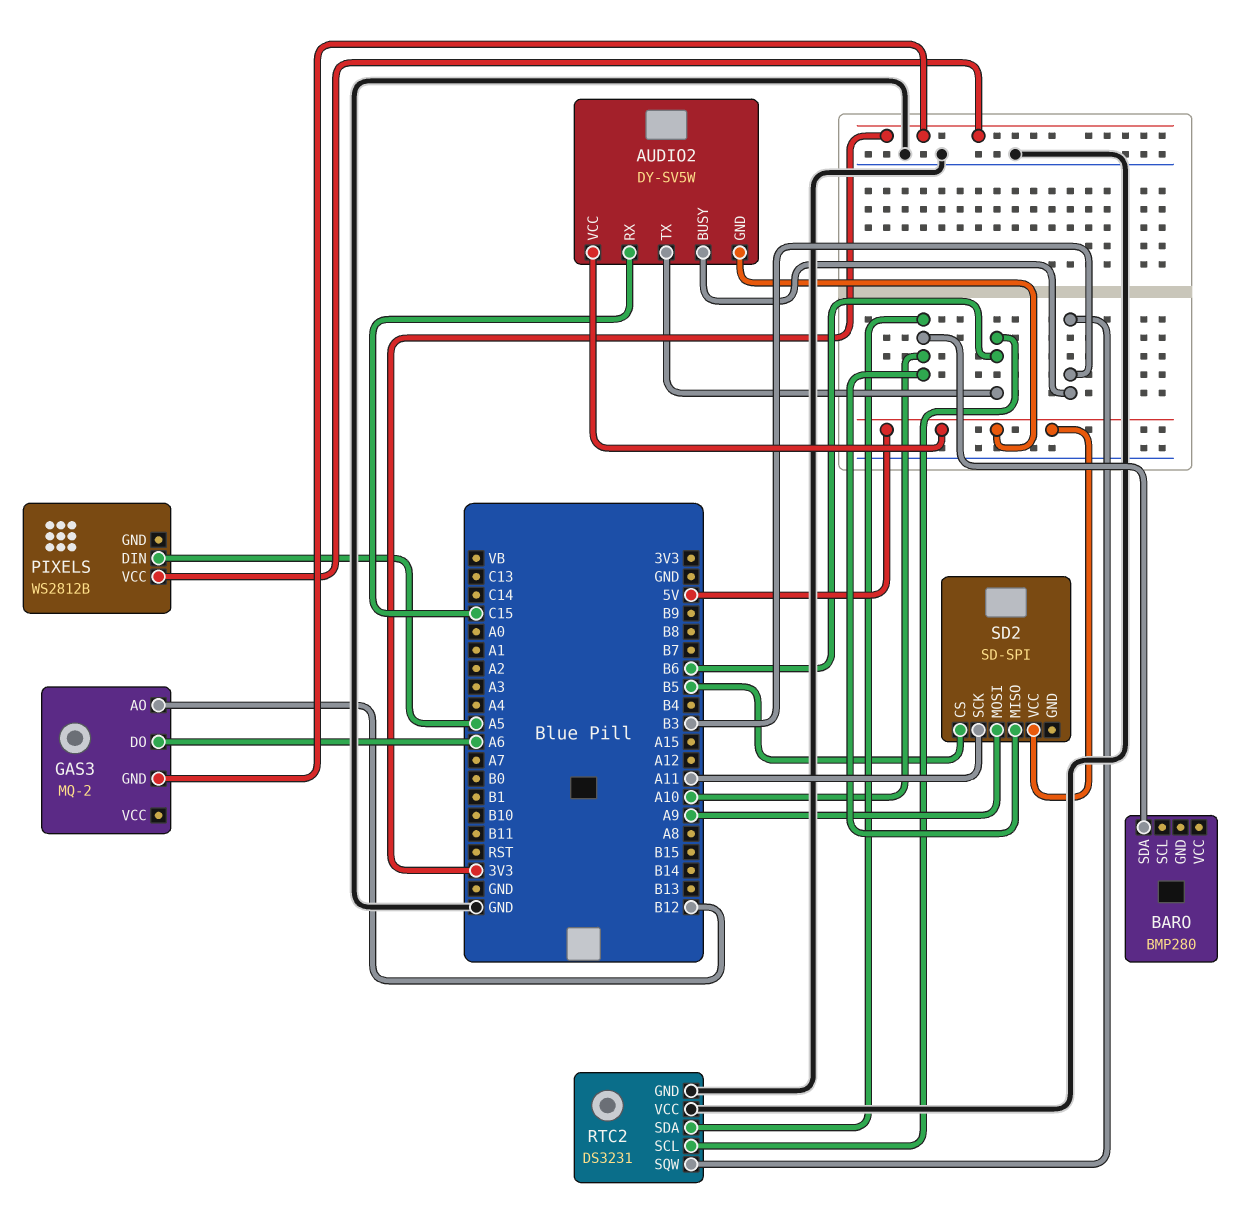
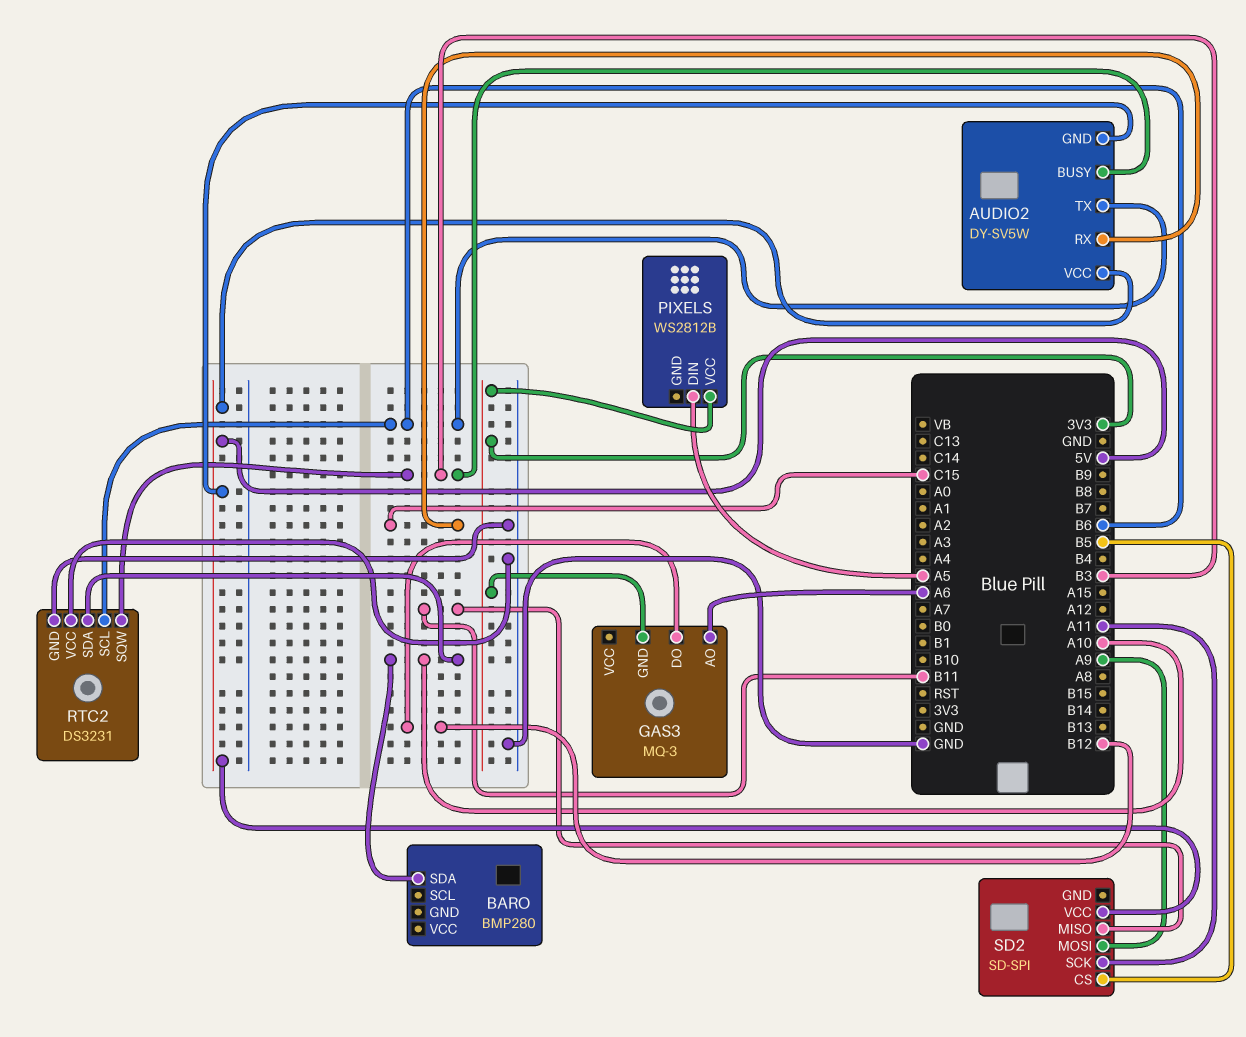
GAS3: MQ-2 -> MQ-3
GAS3 pin AO: B12 -> A6
GAS3 pin DO: A6 -> B12
SD2 pin MISO: A10 -> B11

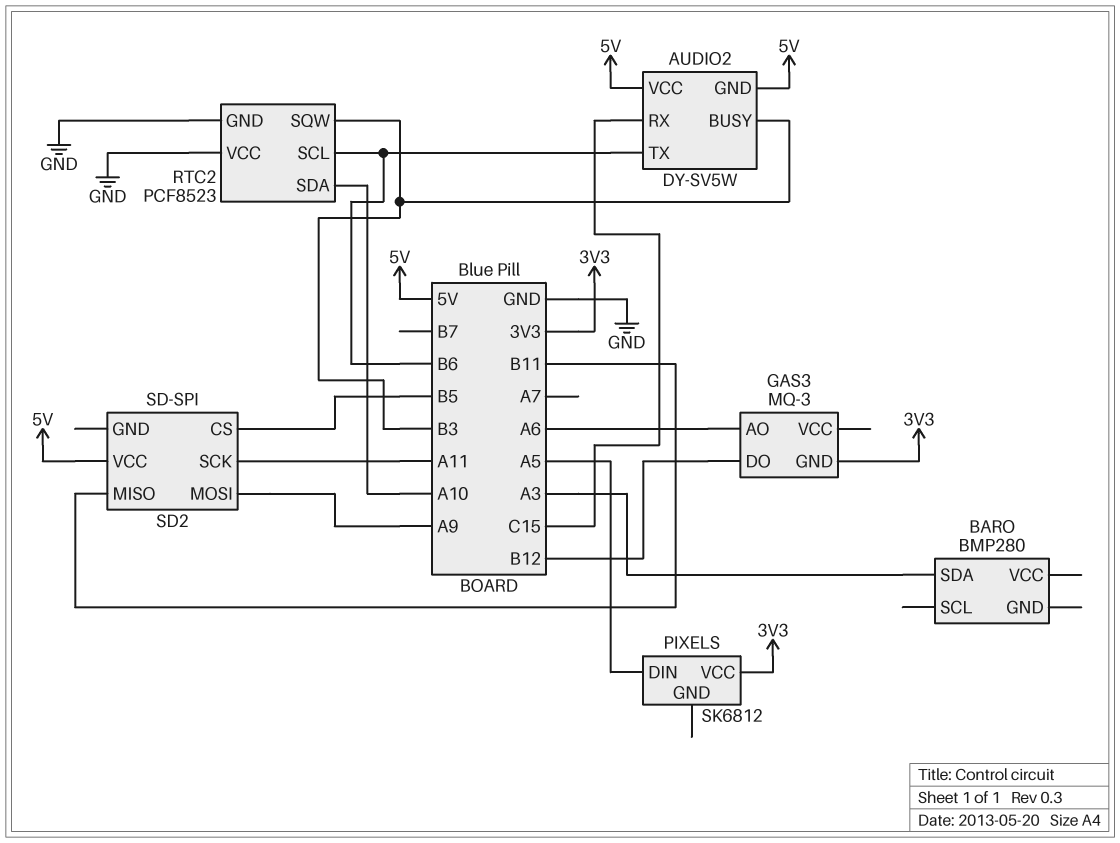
BARO pin SDA: A10 -> A3
PIXELS: WS2812B -> SK6812
RTC2: DS3231 -> PCF8523

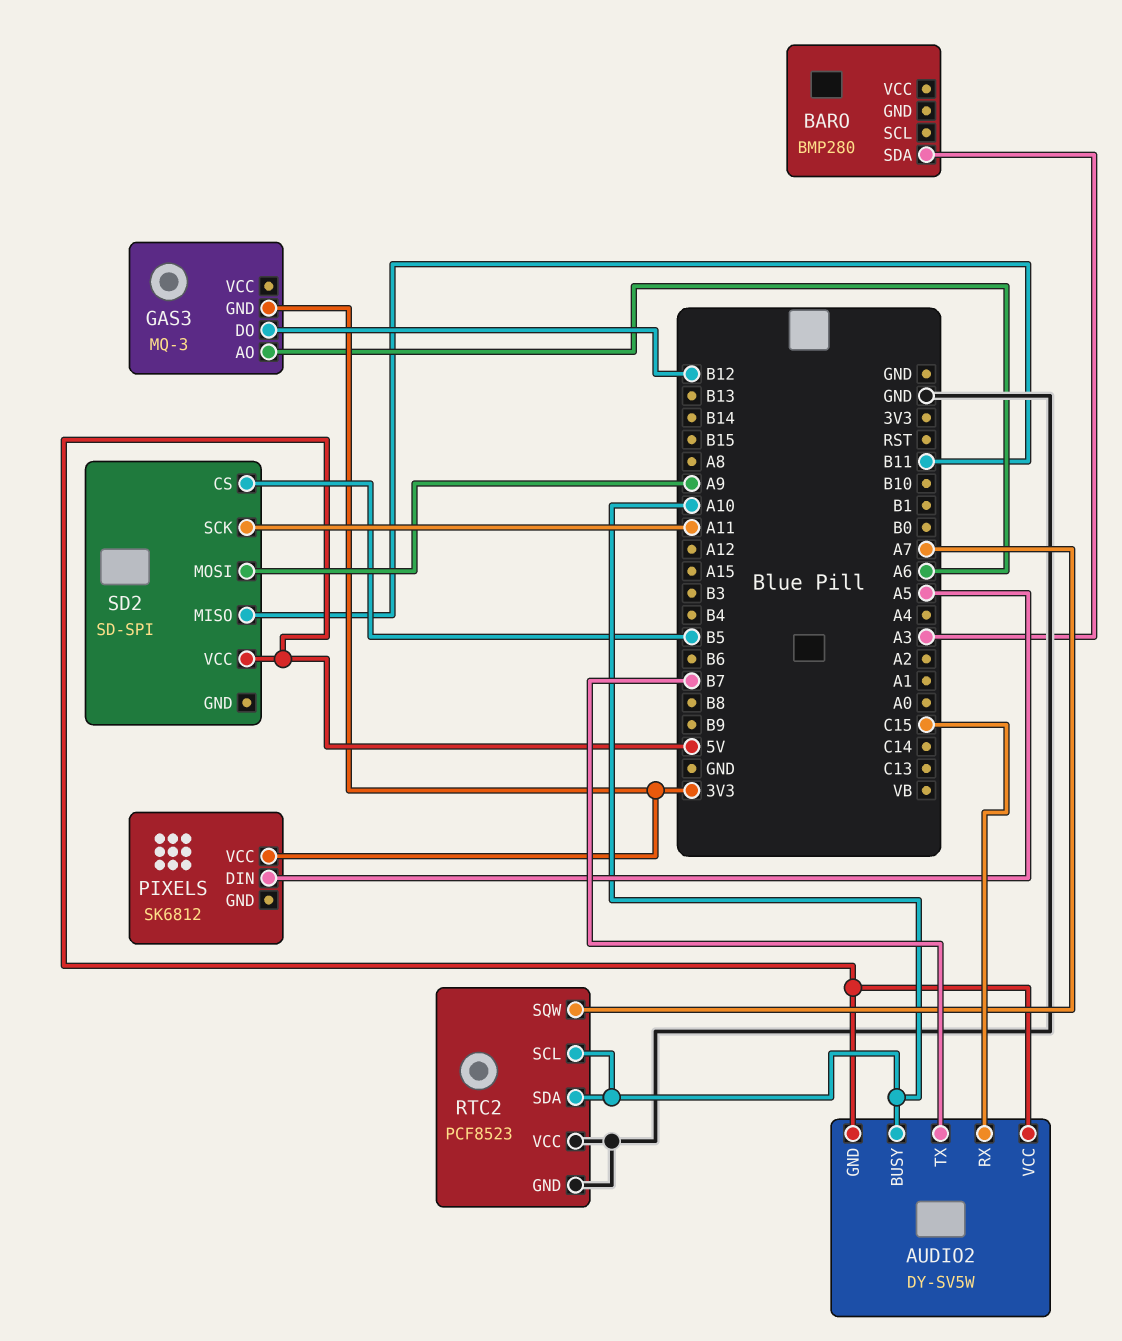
AUDIO2 pin BUSY: B3 -> A10
AUDIO2 pin TX: B6 -> B7
RTC2 pin SCL: B6 -> A10
RTC2 pin SQW: B3 -> A7

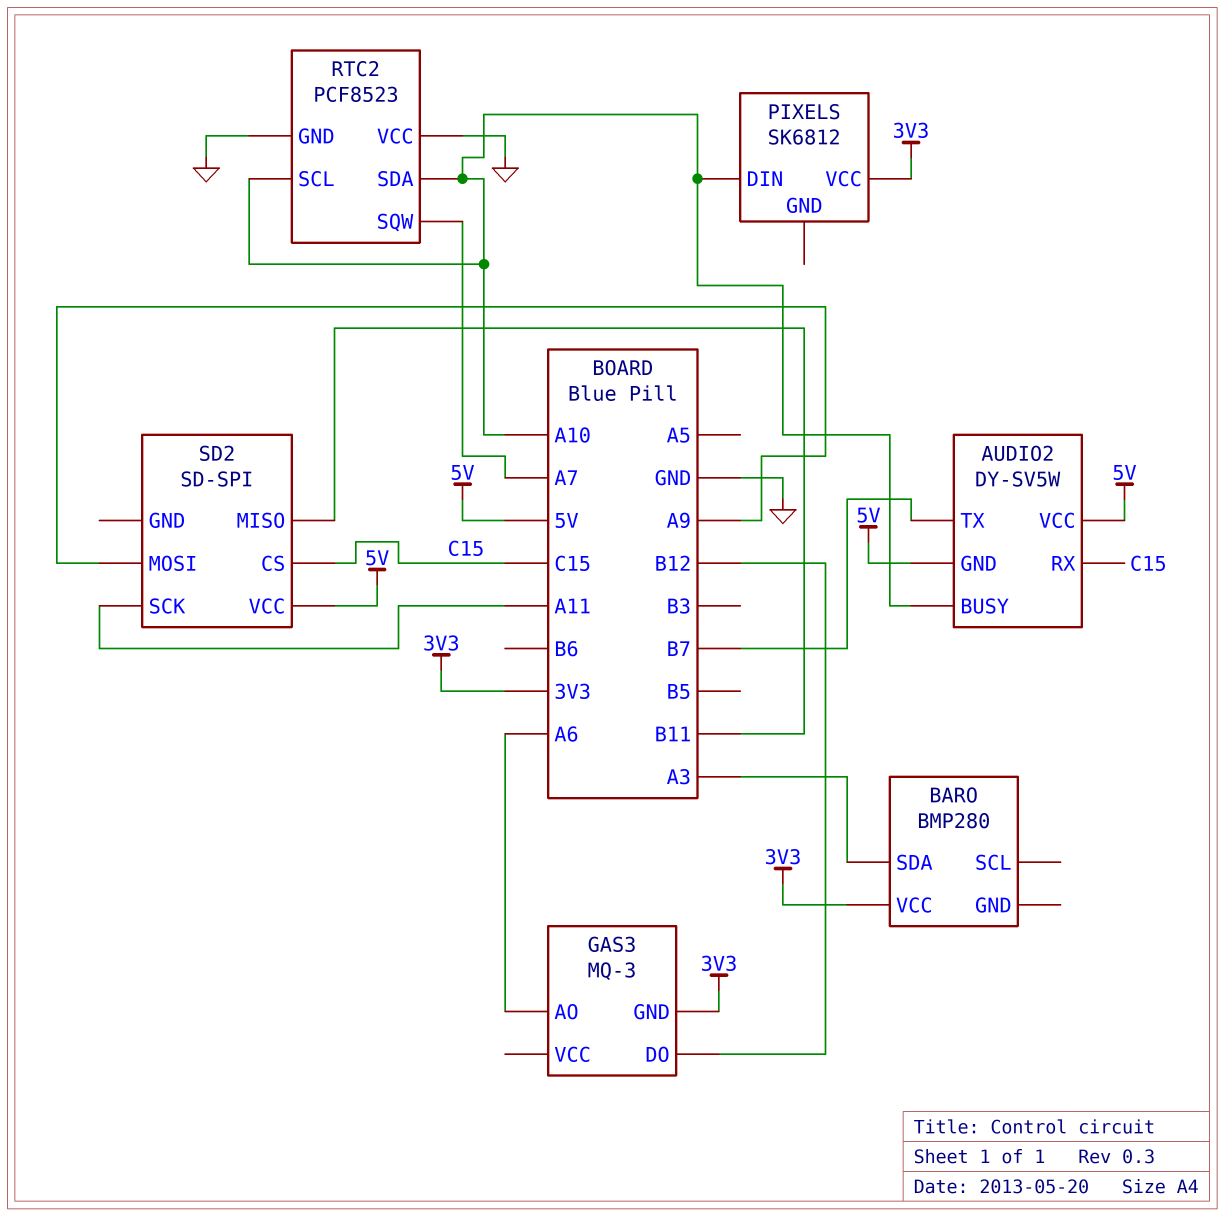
BARO pin VCC: none -> 3V3
PIXELS pin DIN: A5 -> A10
SD2 pin CS: B5 -> C15

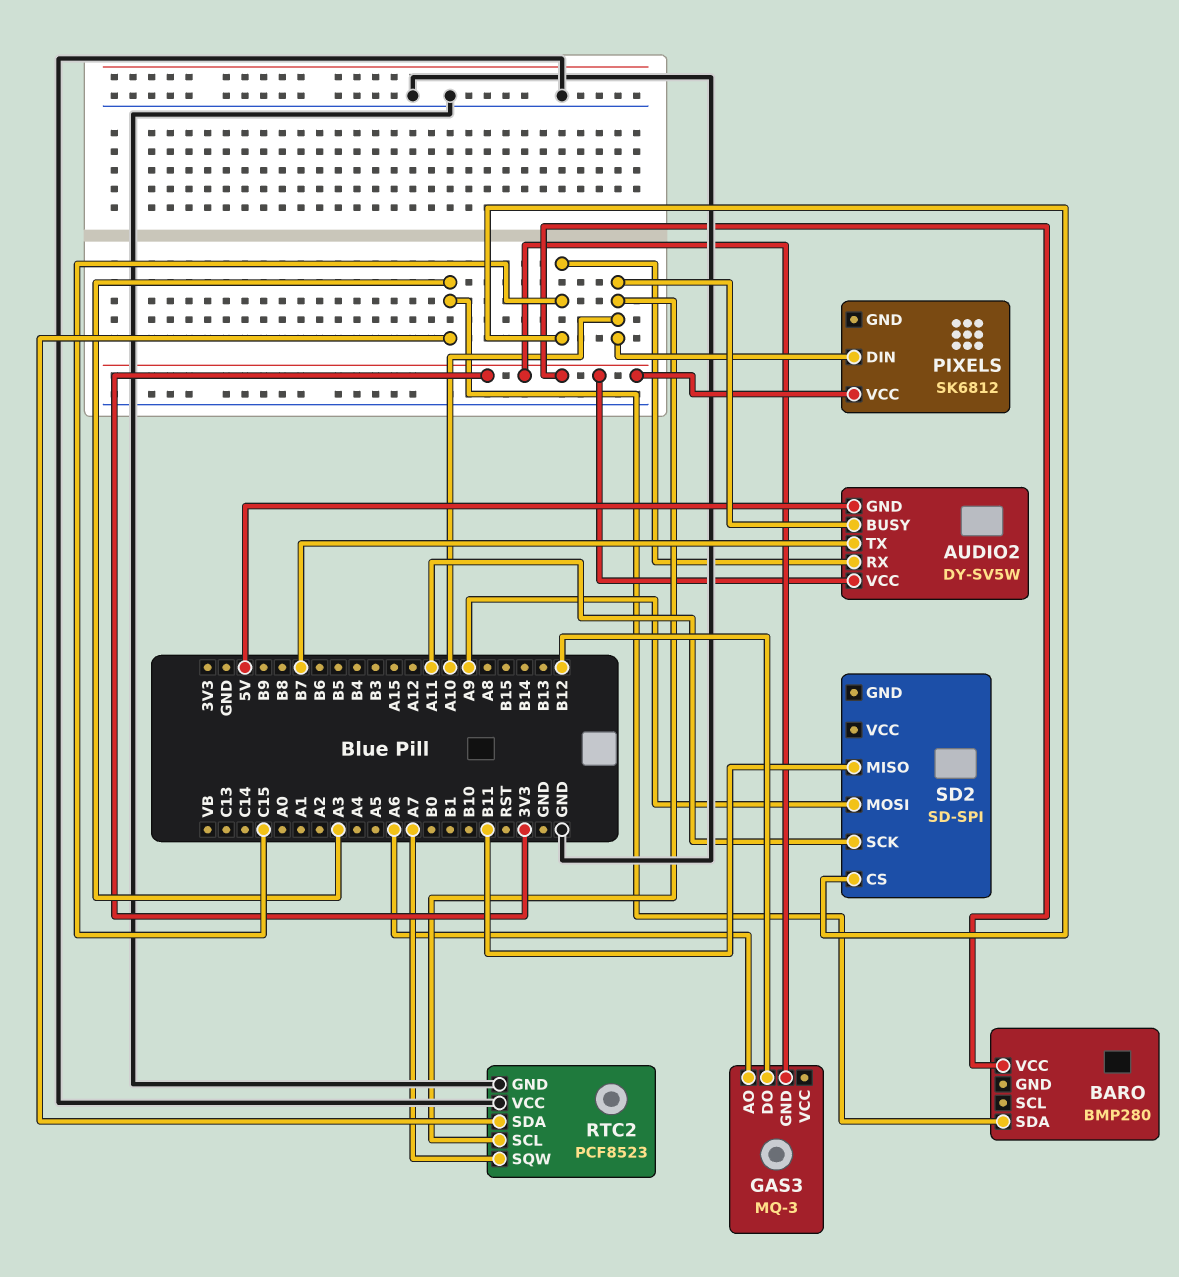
AUDIO2 pin VCC: 5V -> 3V3
RTC2 pin SDA: A10 -> A3
SD2 pin VCC: 5V -> none

